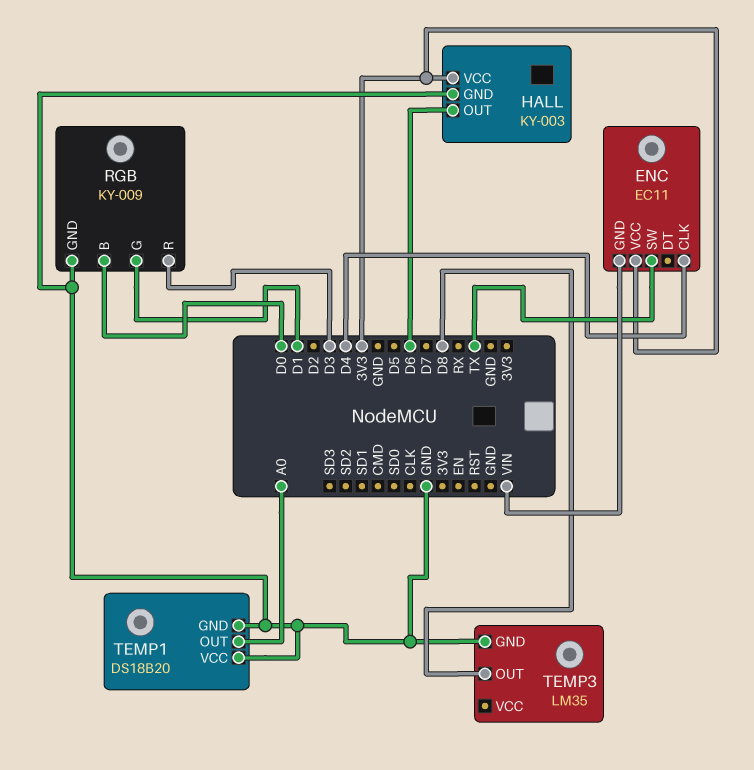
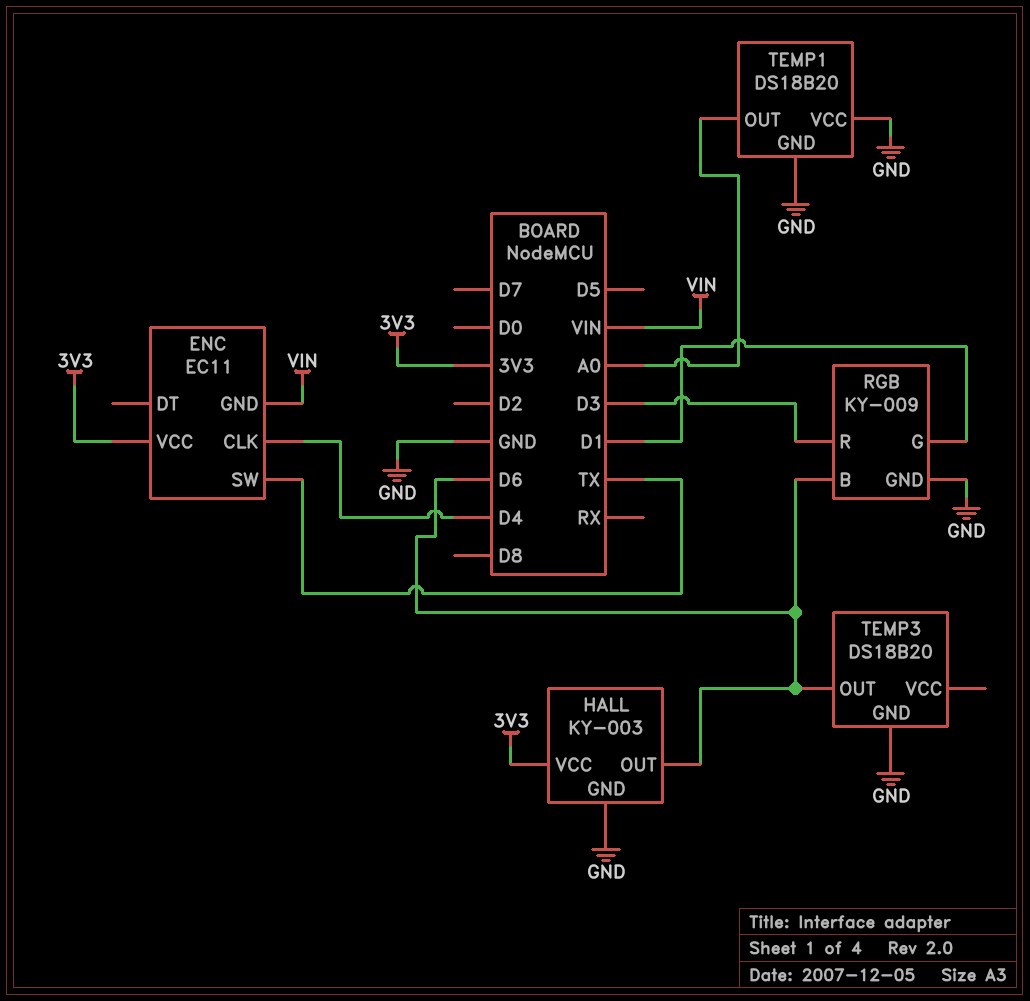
RGB pin B: D0 -> D6
TEMP3: LM35 -> DS18B20
TEMP3 pin OUT: D8 -> D6

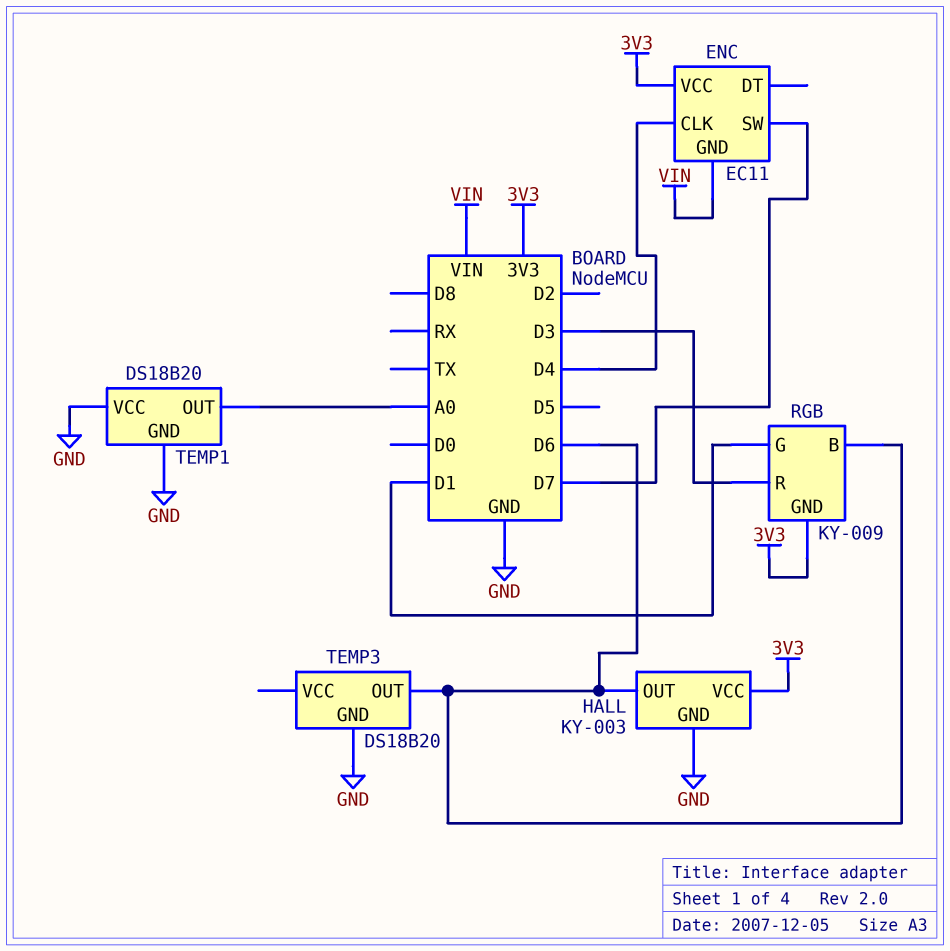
ENC pin SW: TX -> D7
RGB pin GND: GND -> 3V3

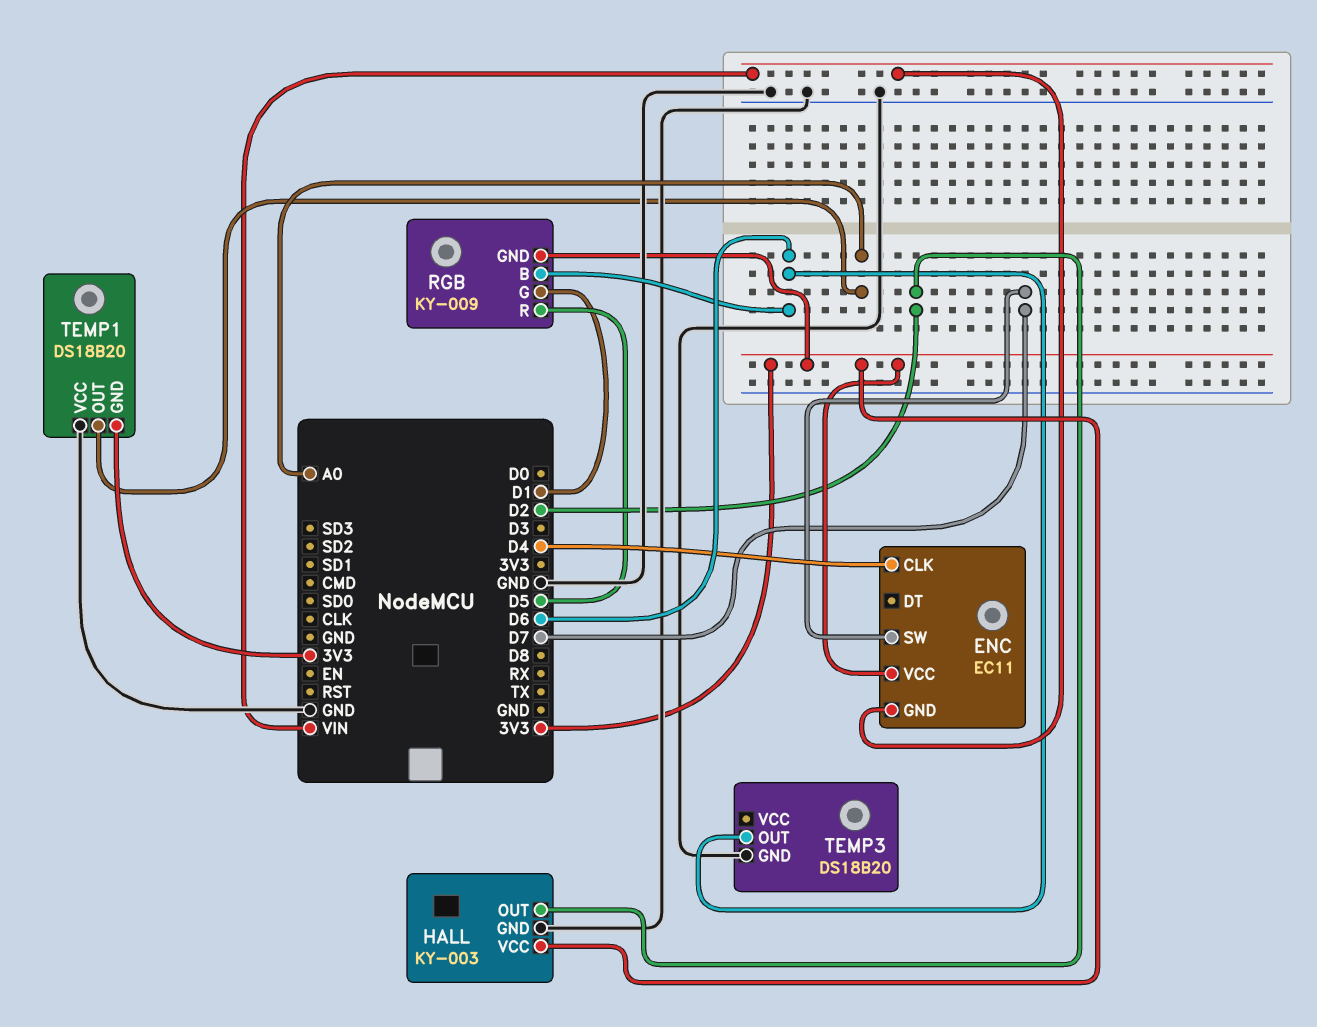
HALL pin OUT: D6 -> D2
RGB pin R: D3 -> D5
TEMP1 pin GND: GND -> 3V3

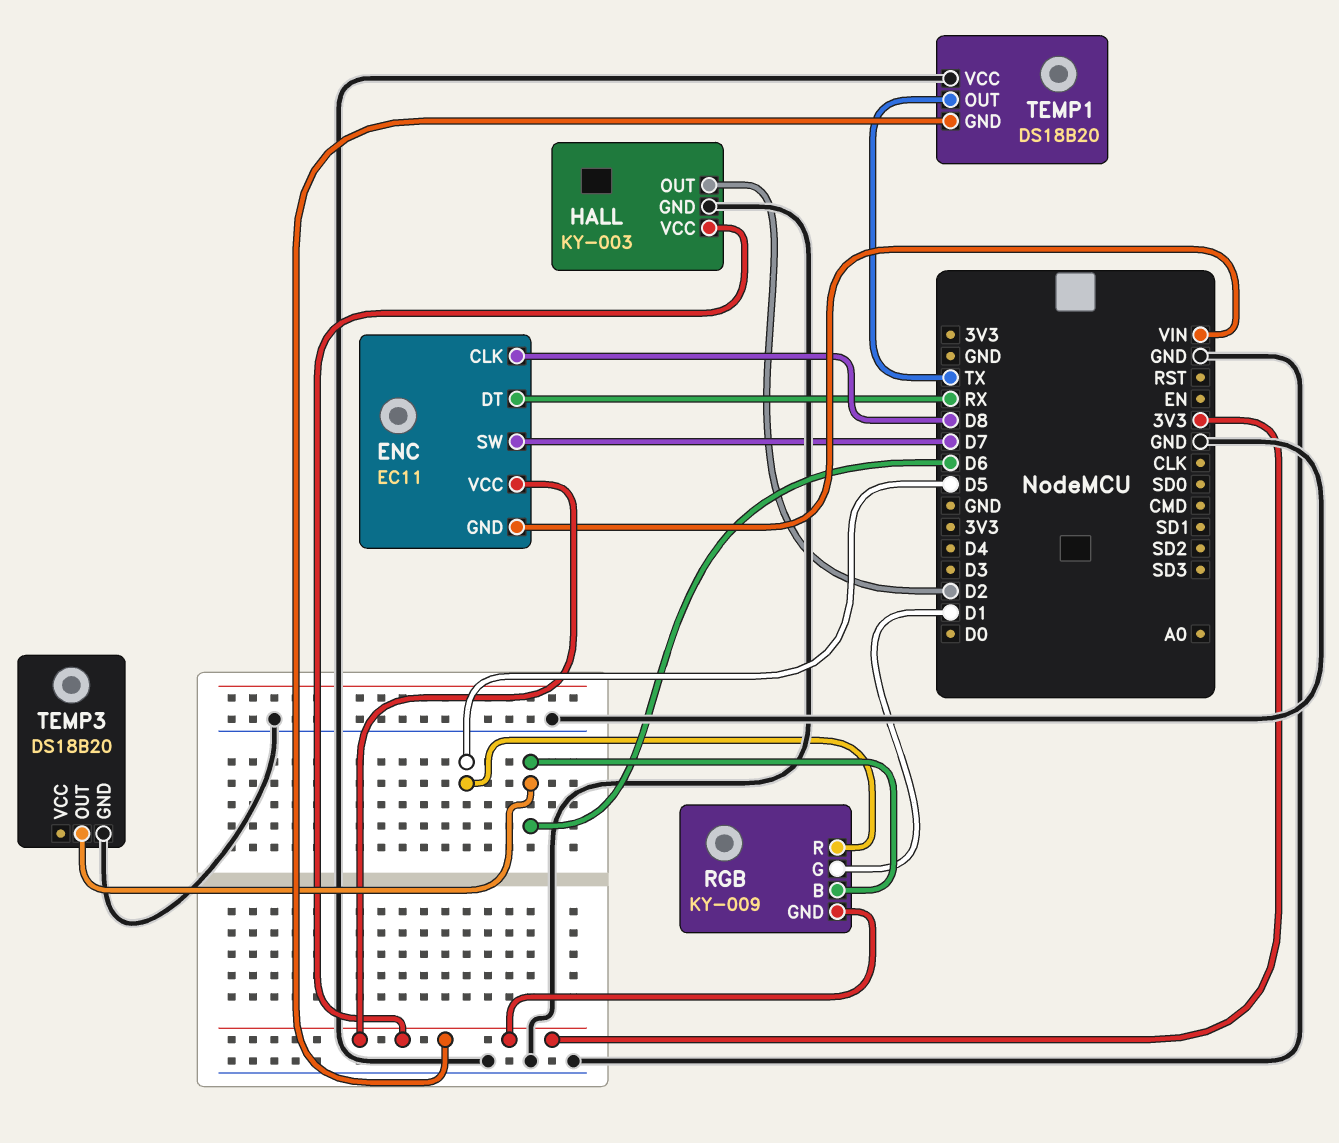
ENC pin CLK: D4 -> D8
ENC pin DT: none -> RX
TEMP1 pin OUT: A0 -> TX

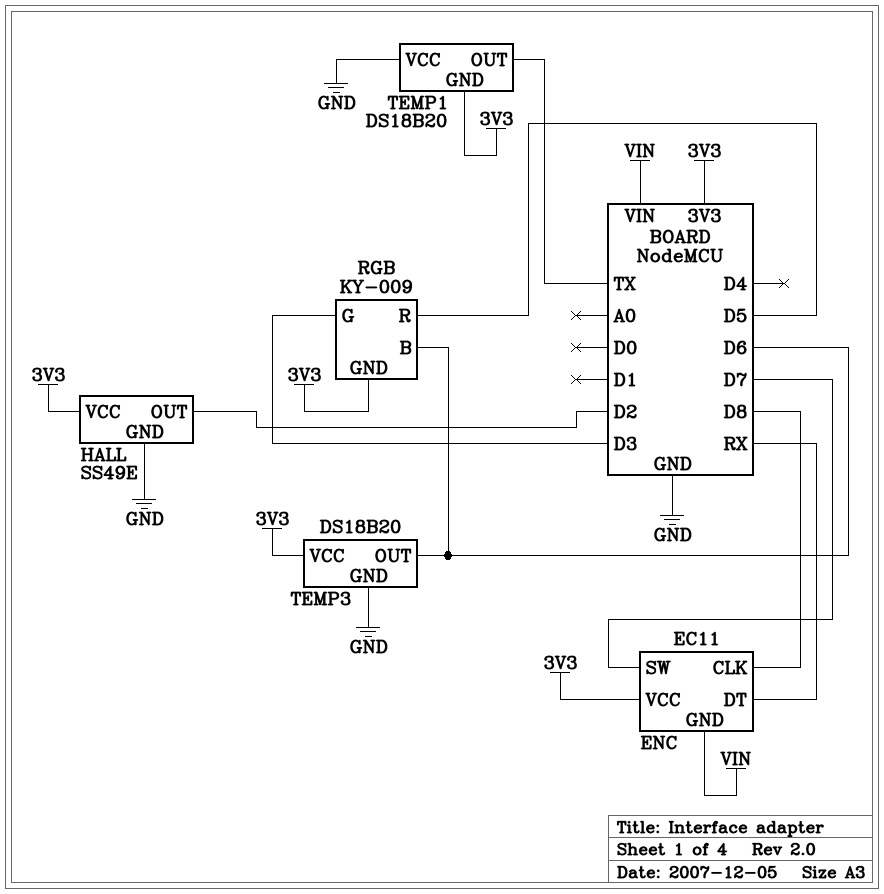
HALL: KY-003 -> SS49E
RGB pin G: D1 -> D3
TEMP3 pin VCC: none -> 3V3

